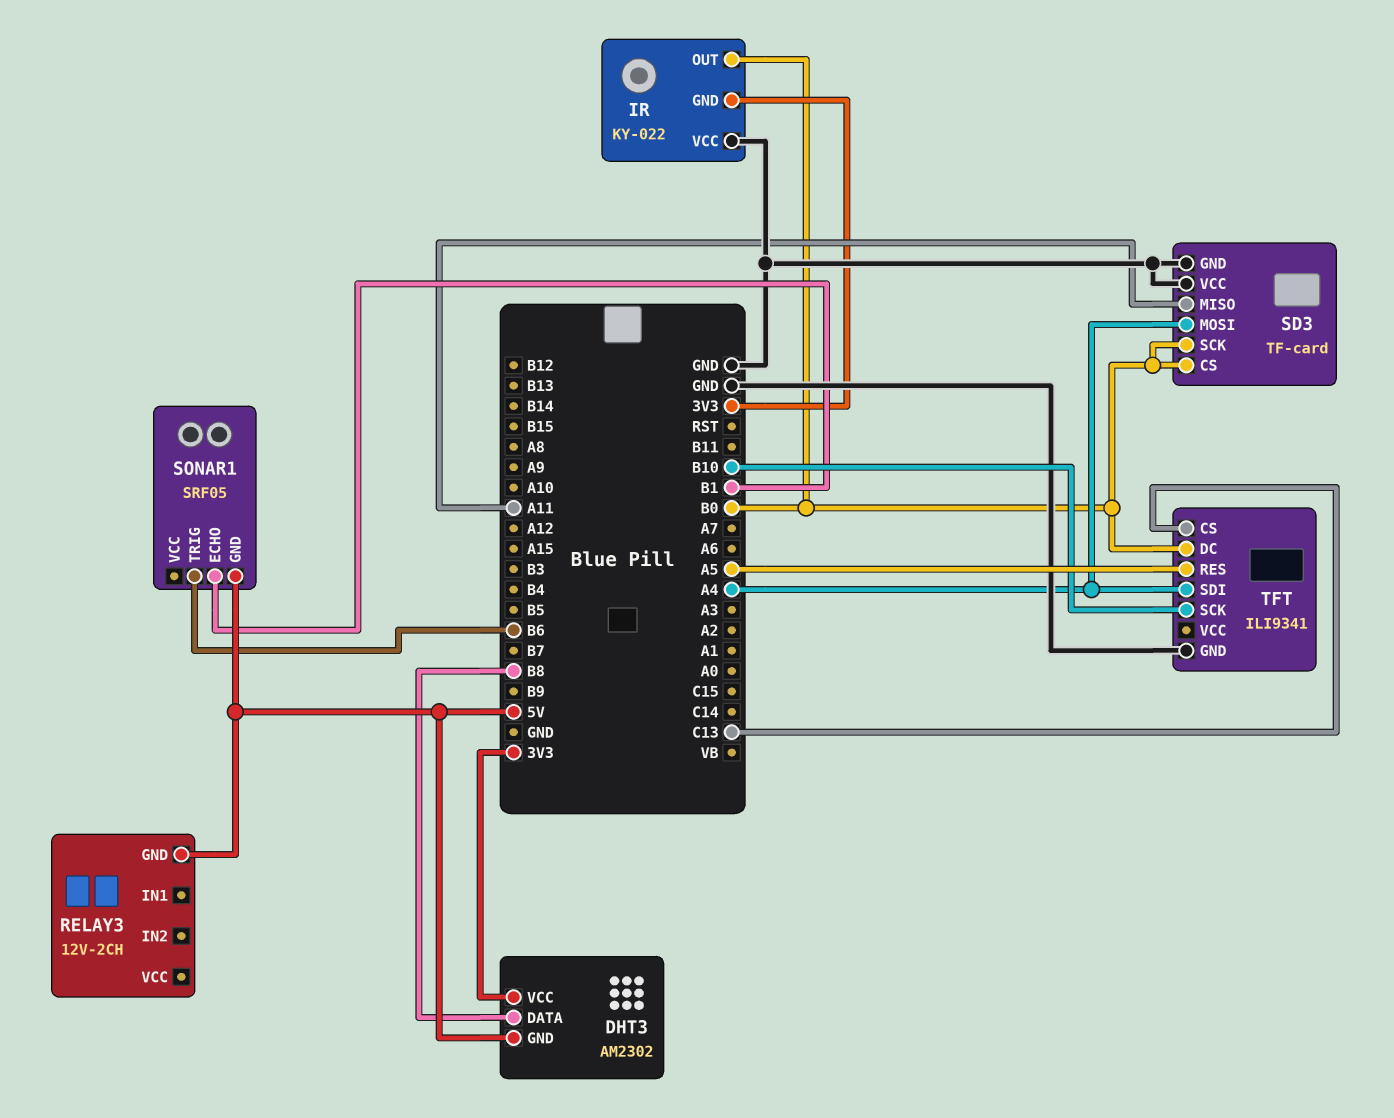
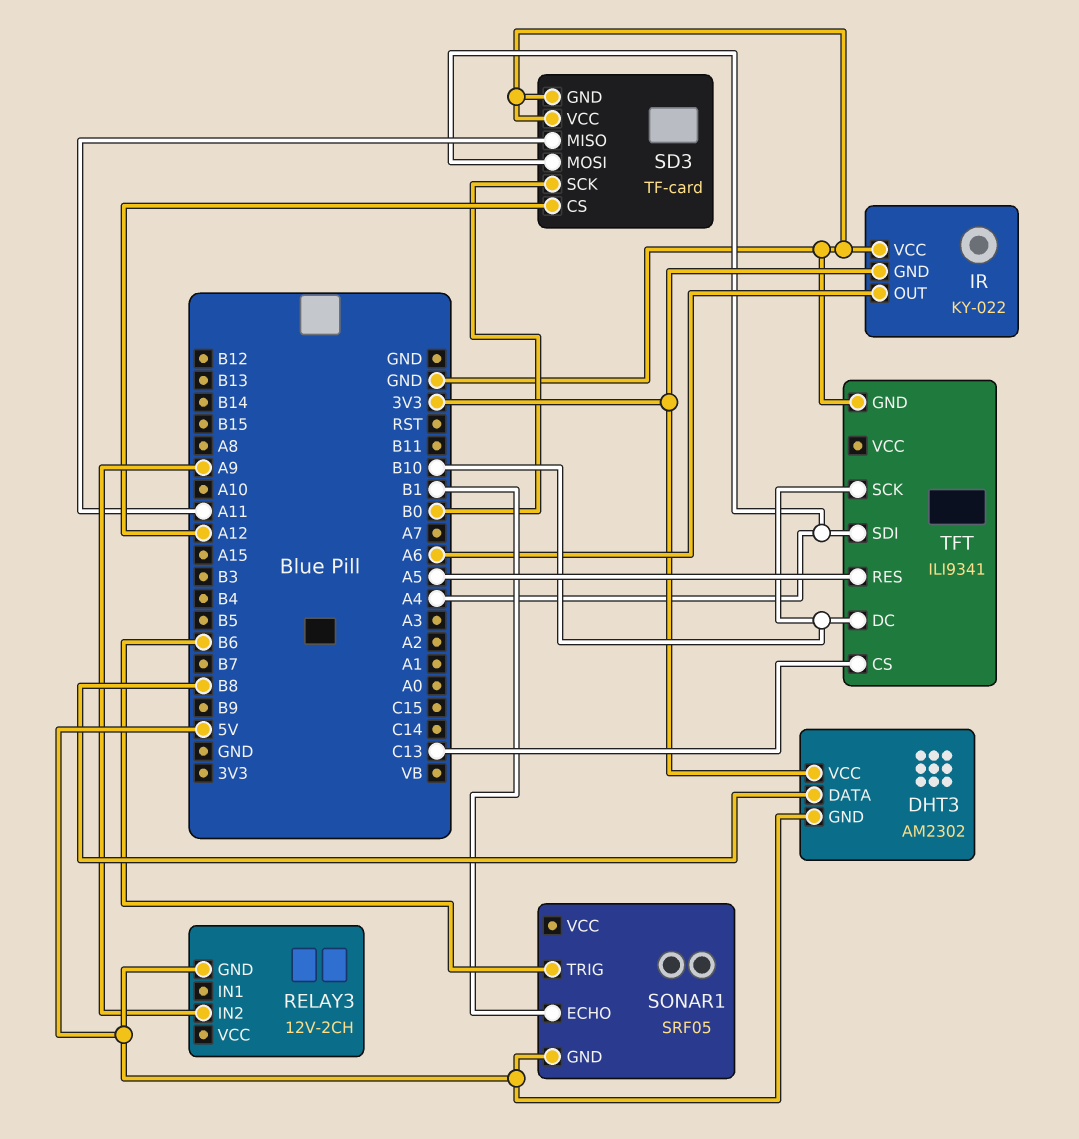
IR pin OUT: B0 -> A6
RELAY3 pin IN2: none -> A9
SD3 pin CS: B0 -> A12
TFT pin DC: B0 -> B10

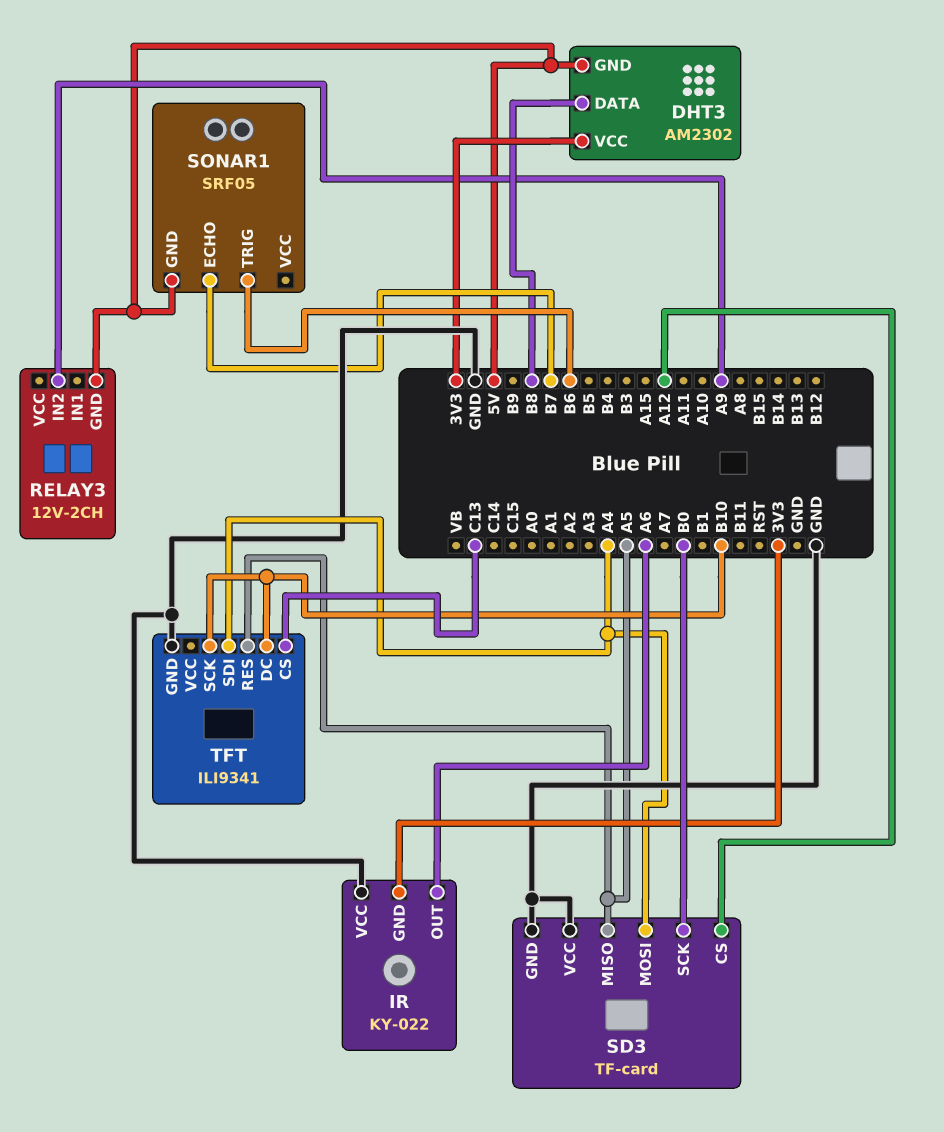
SD3 pin MISO: A11 -> A5
SONAR1 pin ECHO: B1 -> B7

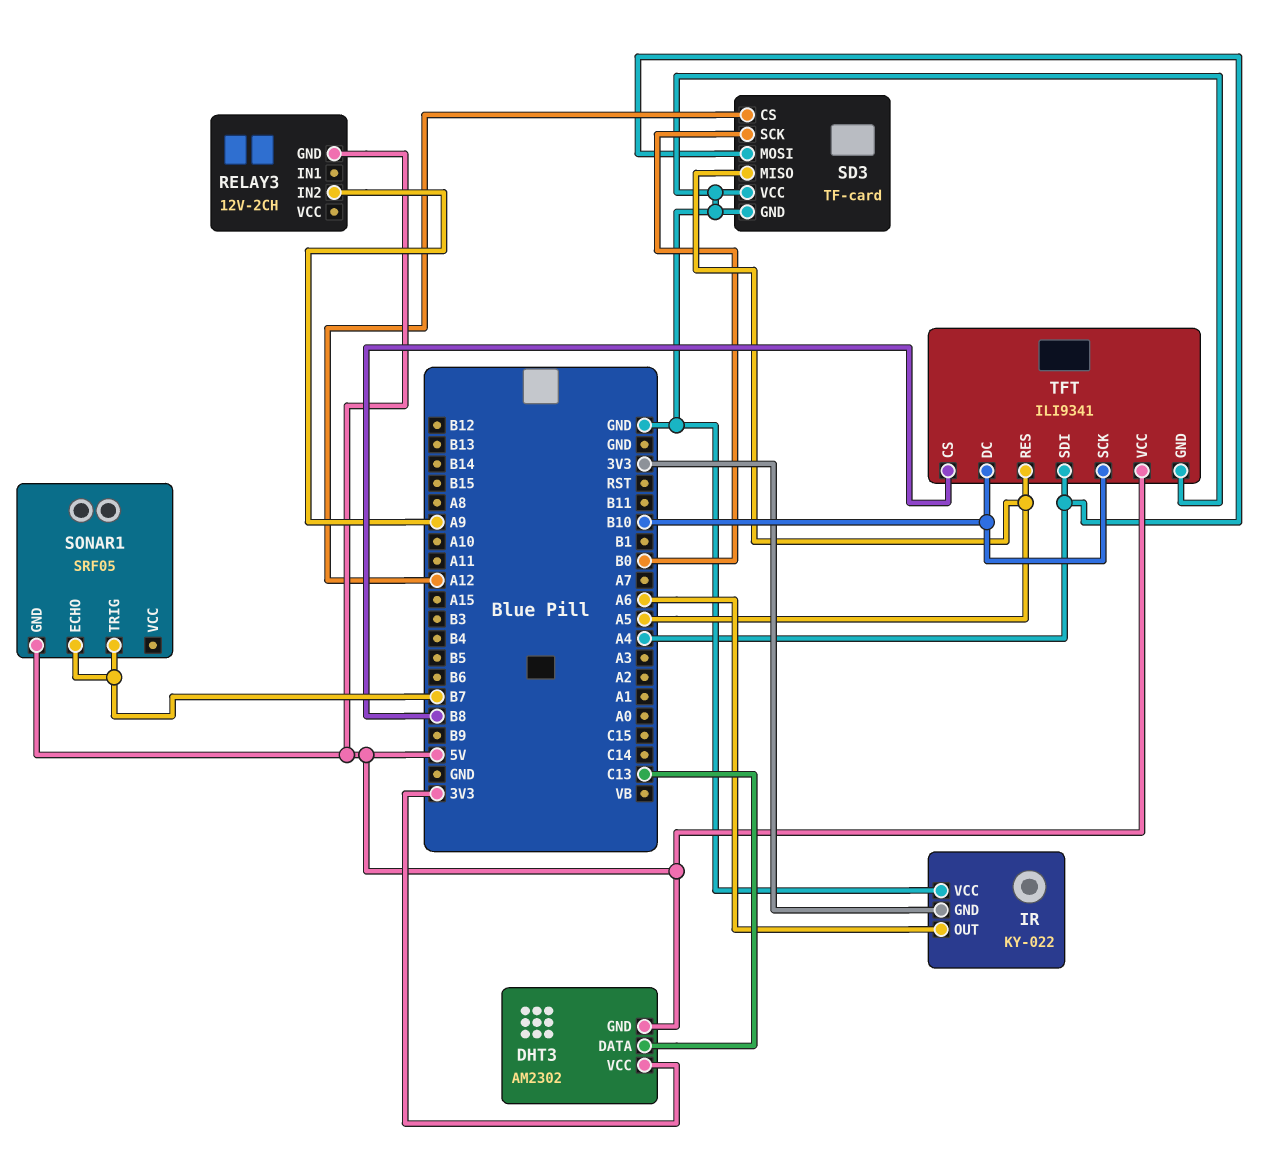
DHT3 pin DATA: B8 -> C13
SONAR1 pin TRIG: B6 -> B7
TFT pin CS: C13 -> B8
TFT pin VCC: none -> 5V

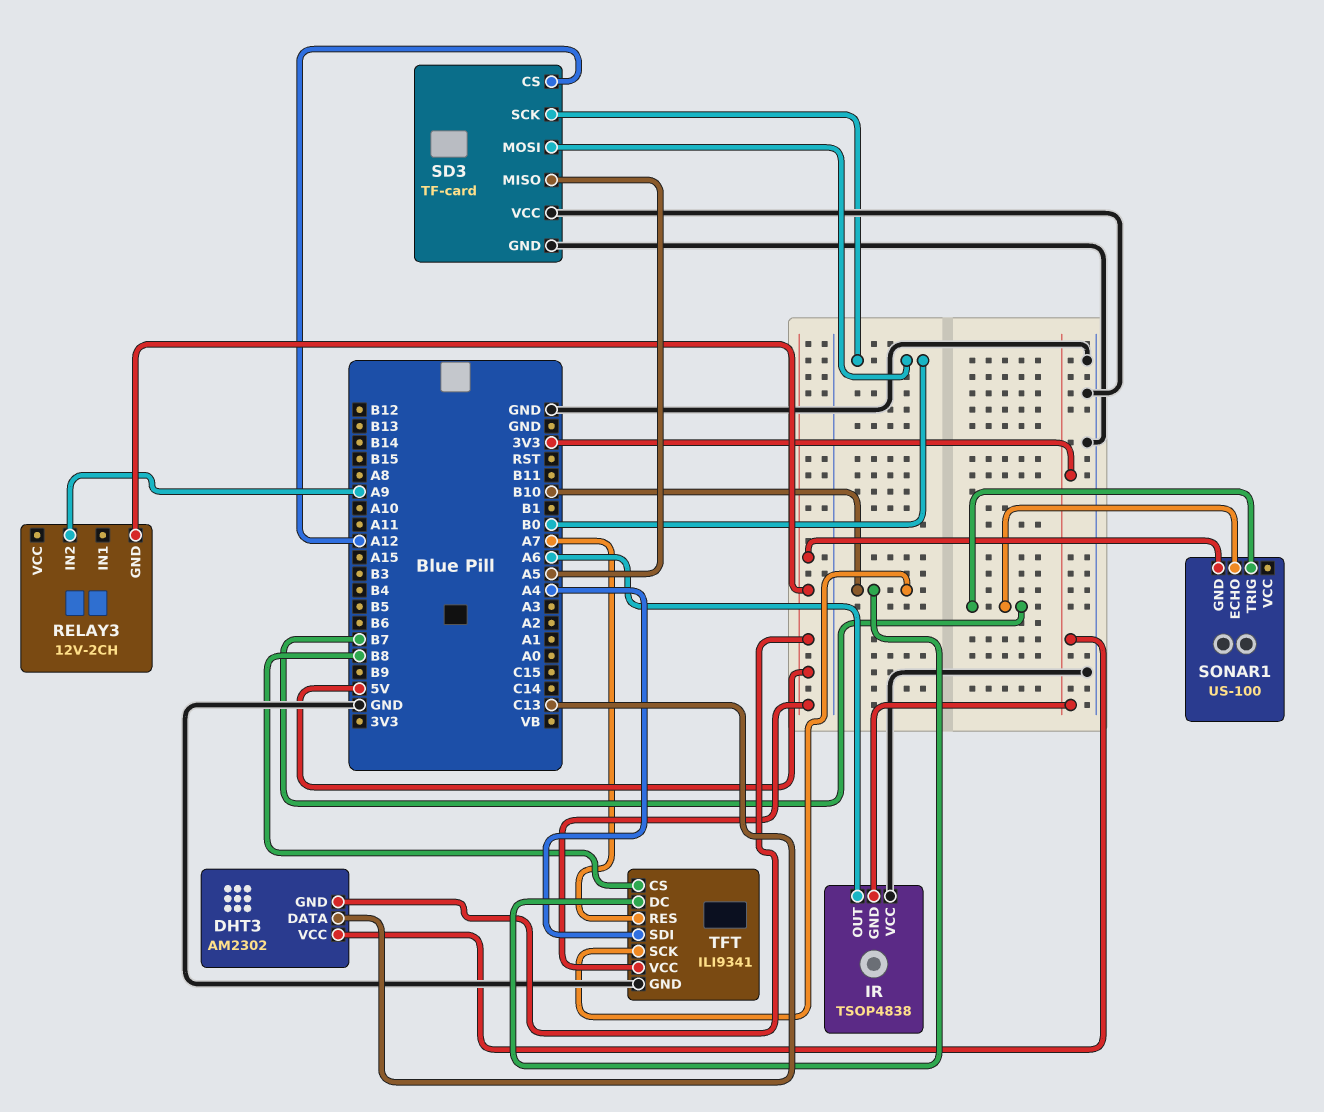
IR: KY-022 -> TSOP4838
SD3 pin MOSI: A4 -> B0
SONAR1: SRF05 -> US-100
TFT pin RES: A5 -> A7

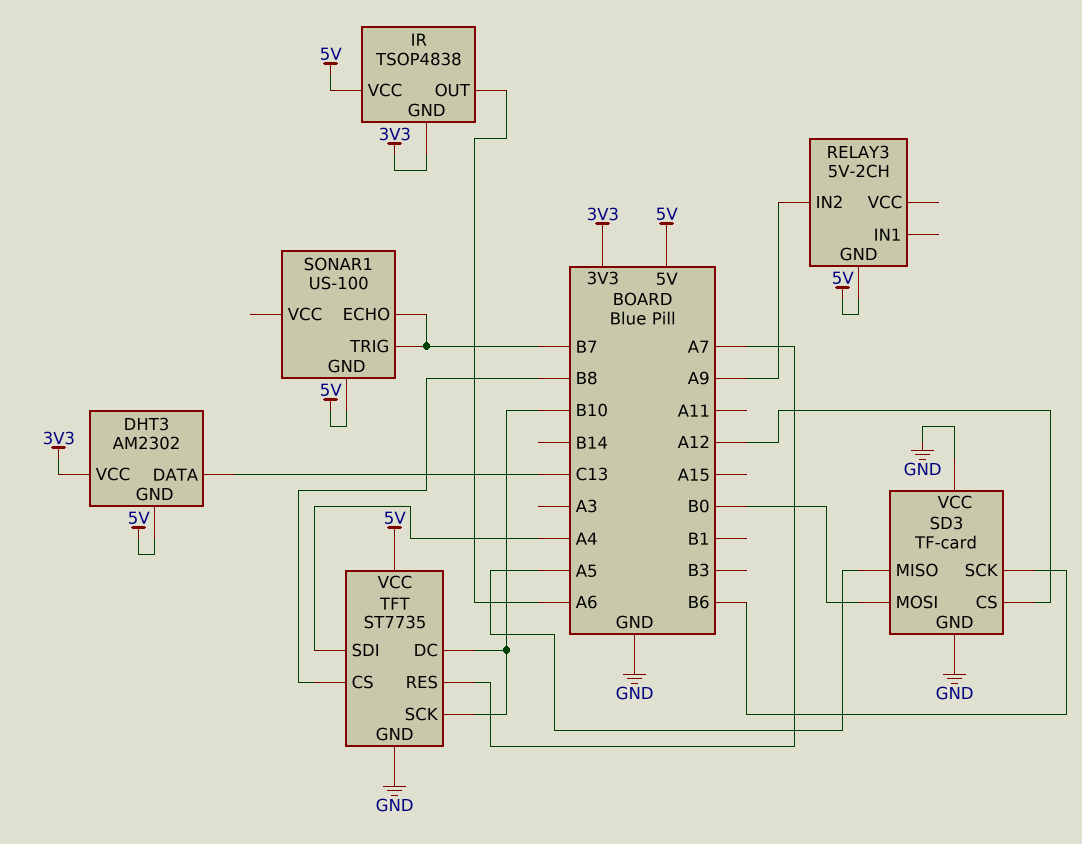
IR pin VCC: GND -> 5V
RELAY3: 12V-2CH -> 5V-2CH
SD3 pin SCK: B0 -> B6
TFT: ILI9341 -> ST7735

